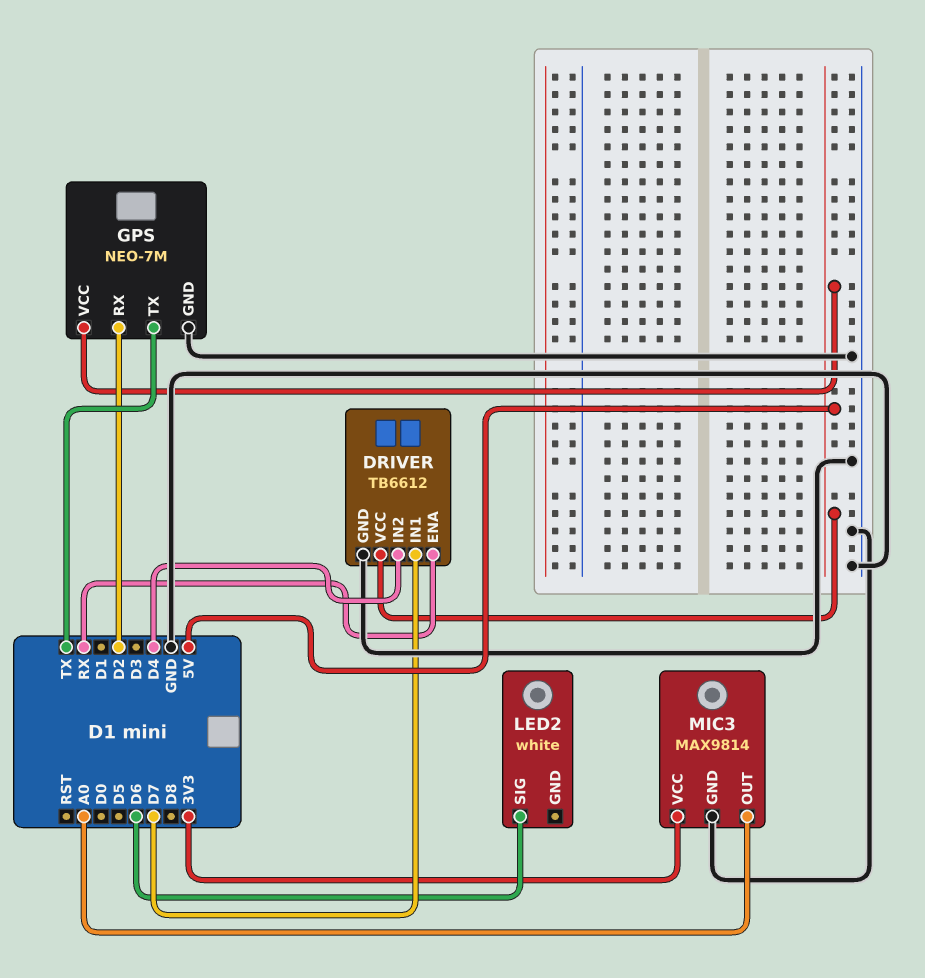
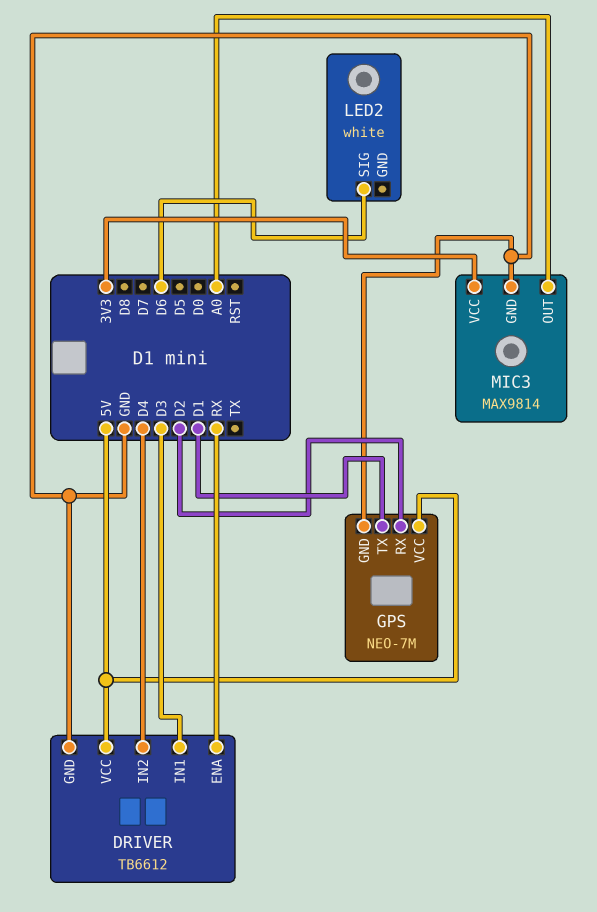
DRIVER pin IN1: D7 -> D3
GPS pin TX: TX -> D1

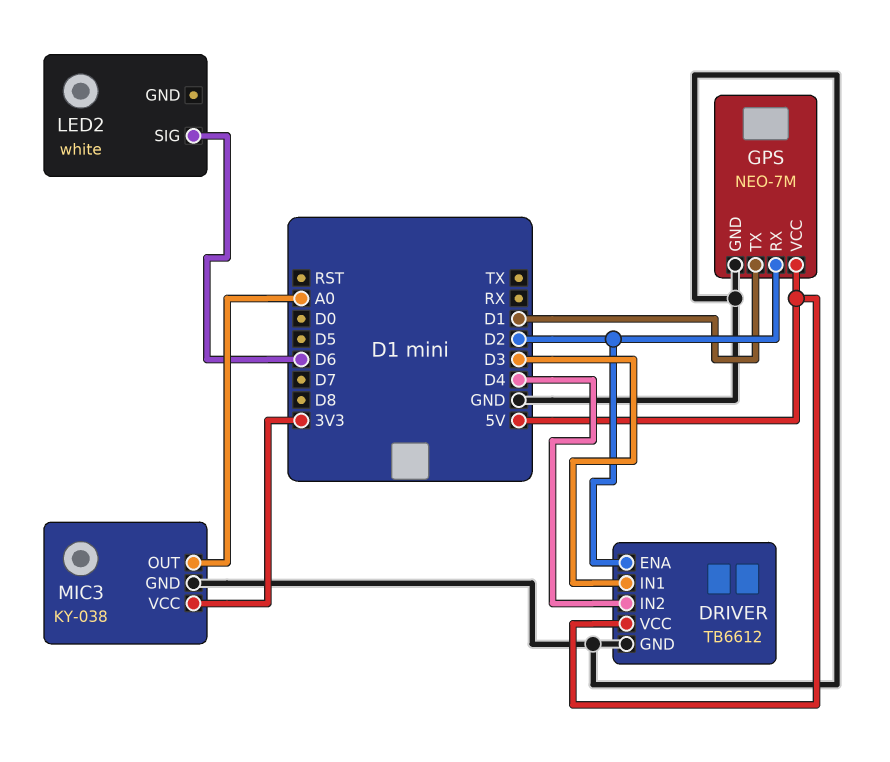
DRIVER pin ENA: RX -> D2
MIC3: MAX9814 -> KY-038

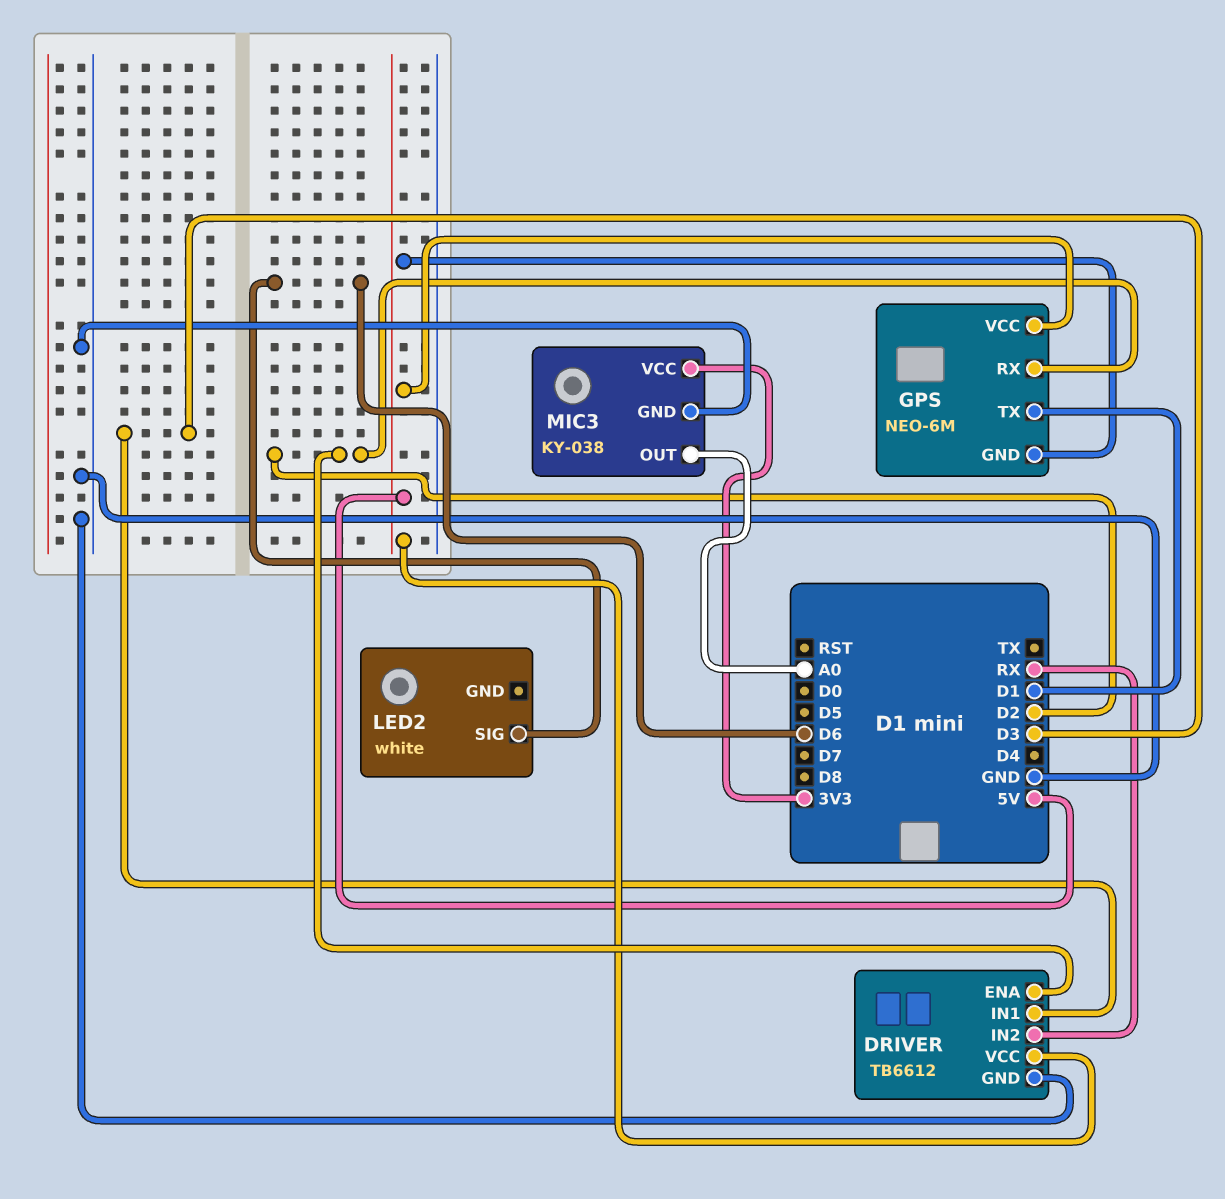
DRIVER pin IN2: D4 -> RX
GPS: NEO-7M -> NEO-6M
GPS pin GND: GND -> 5V

